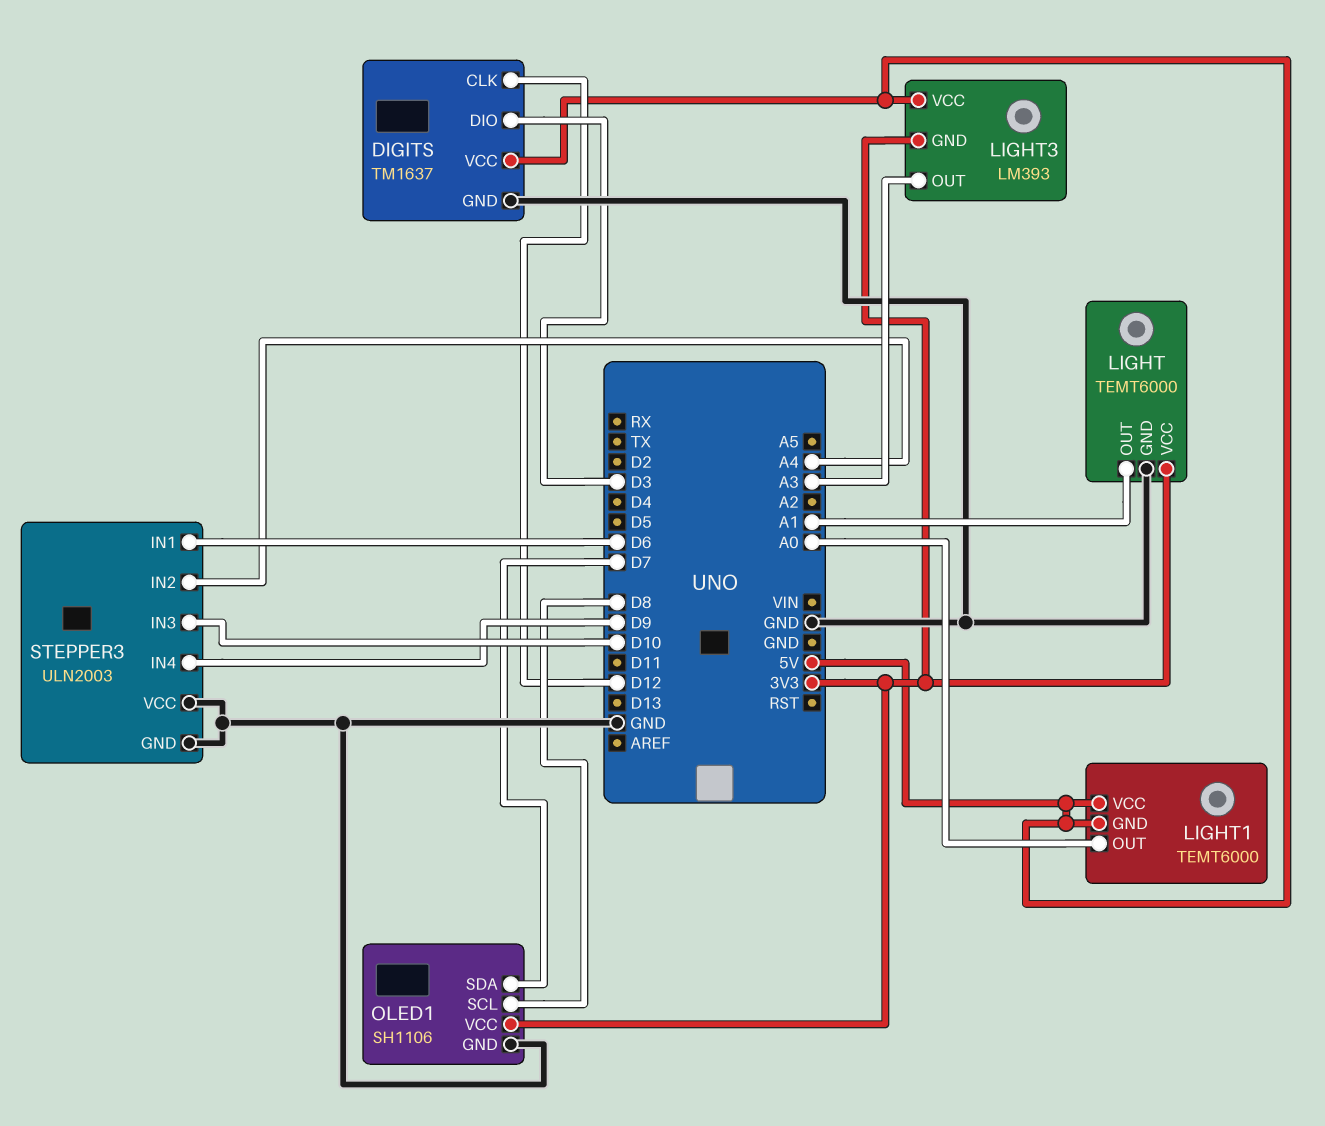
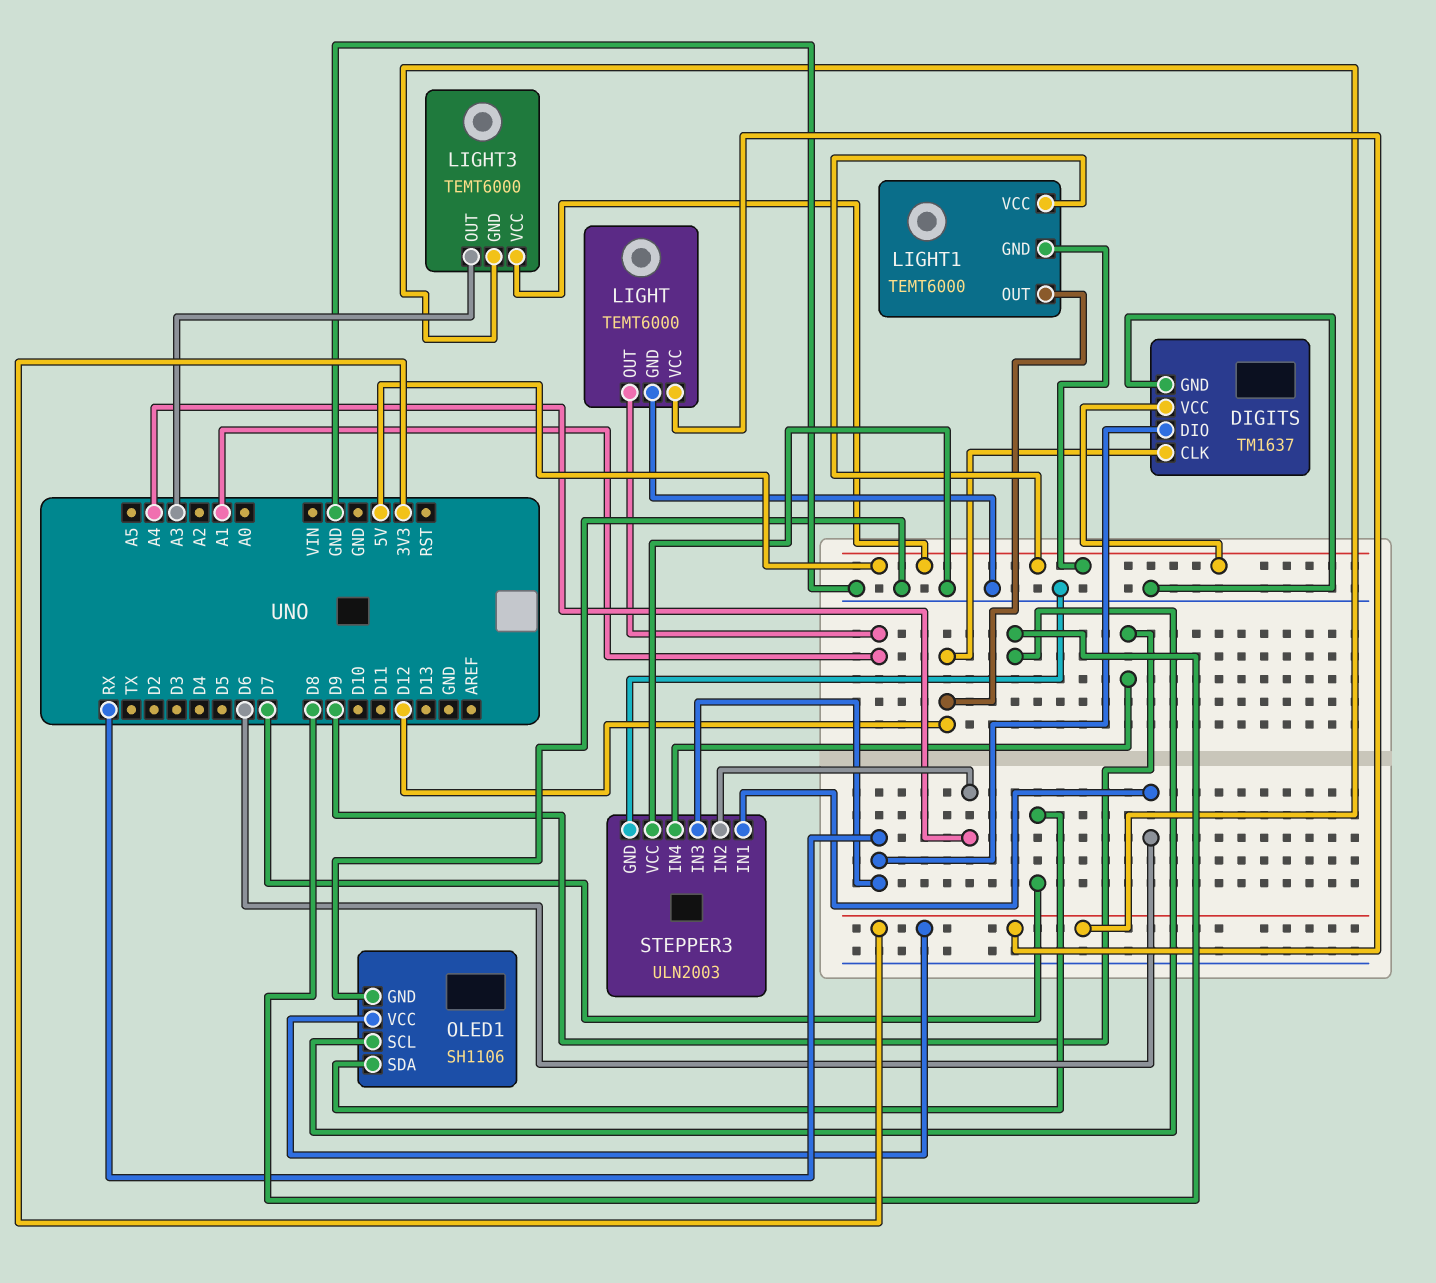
DIGITS pin DIO: D3 -> RX
LIGHT1 pin OUT: A0 -> D12
LIGHT3: LM393 -> TEMT6000
STEPPER3 pin IN3: D10 -> RX

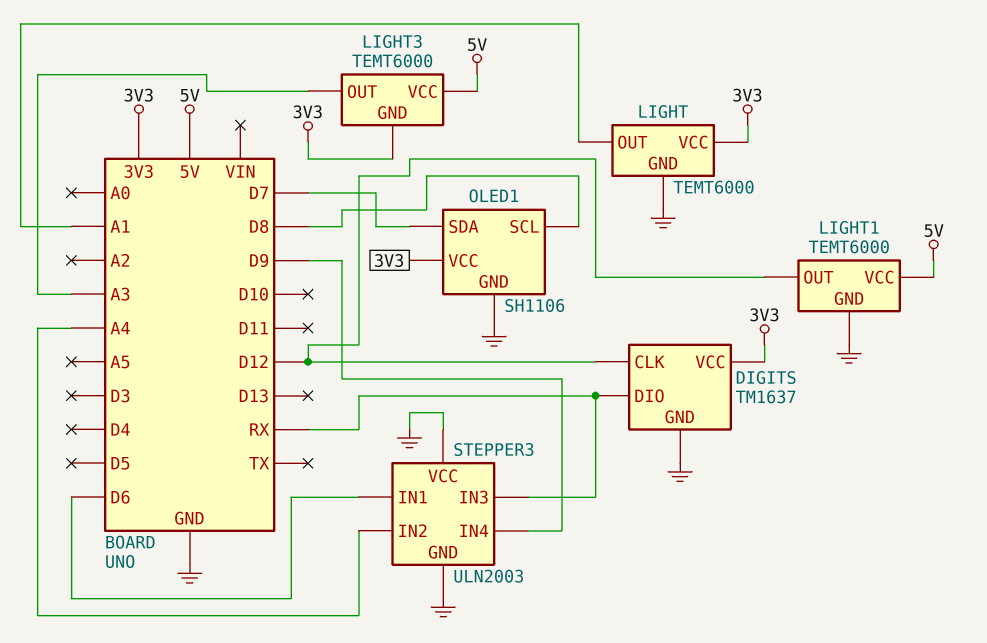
DIGITS pin VCC: 5V -> 3V3
LIGHT1 pin GND: 5V -> GND

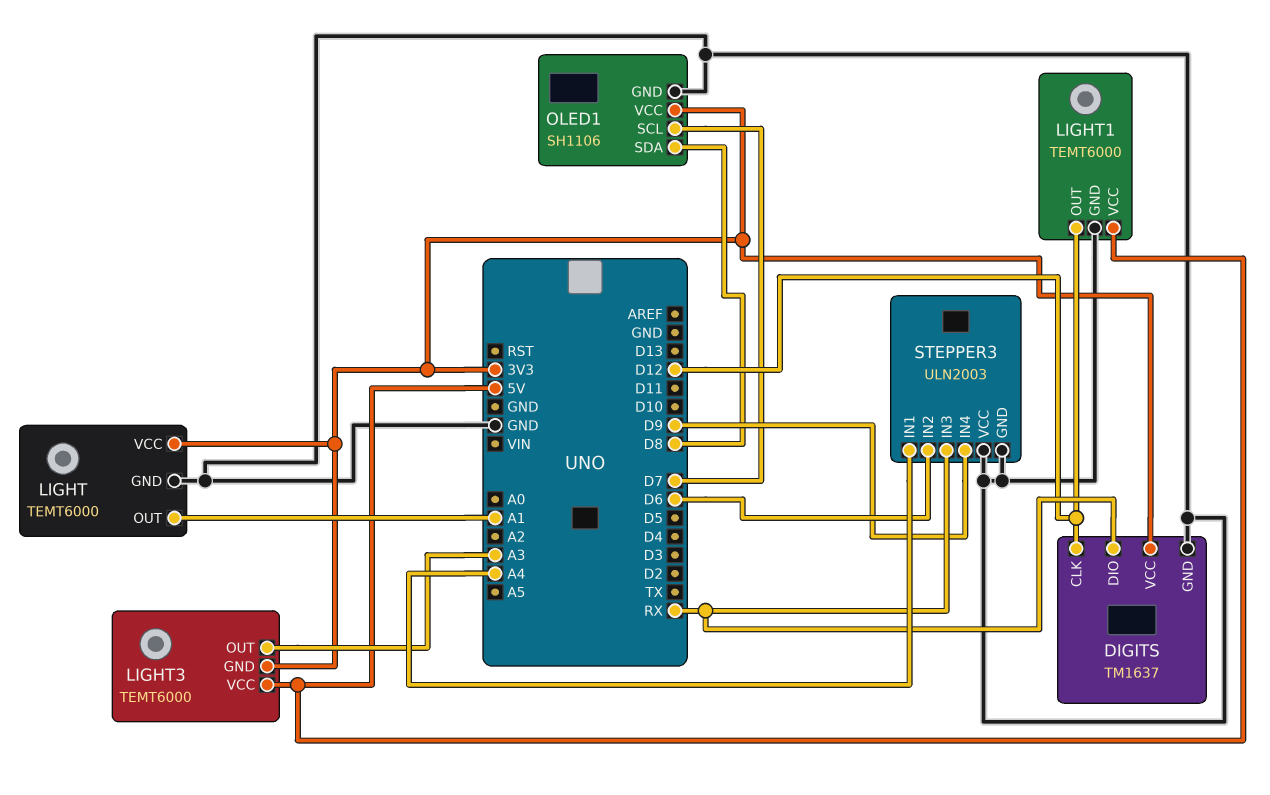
OLED1 pin SCL: D8 -> D7
OLED1 pin SDA: D7 -> D8
STEPPER3 pin IN1: D6 -> A4
STEPPER3 pin IN2: A4 -> D6

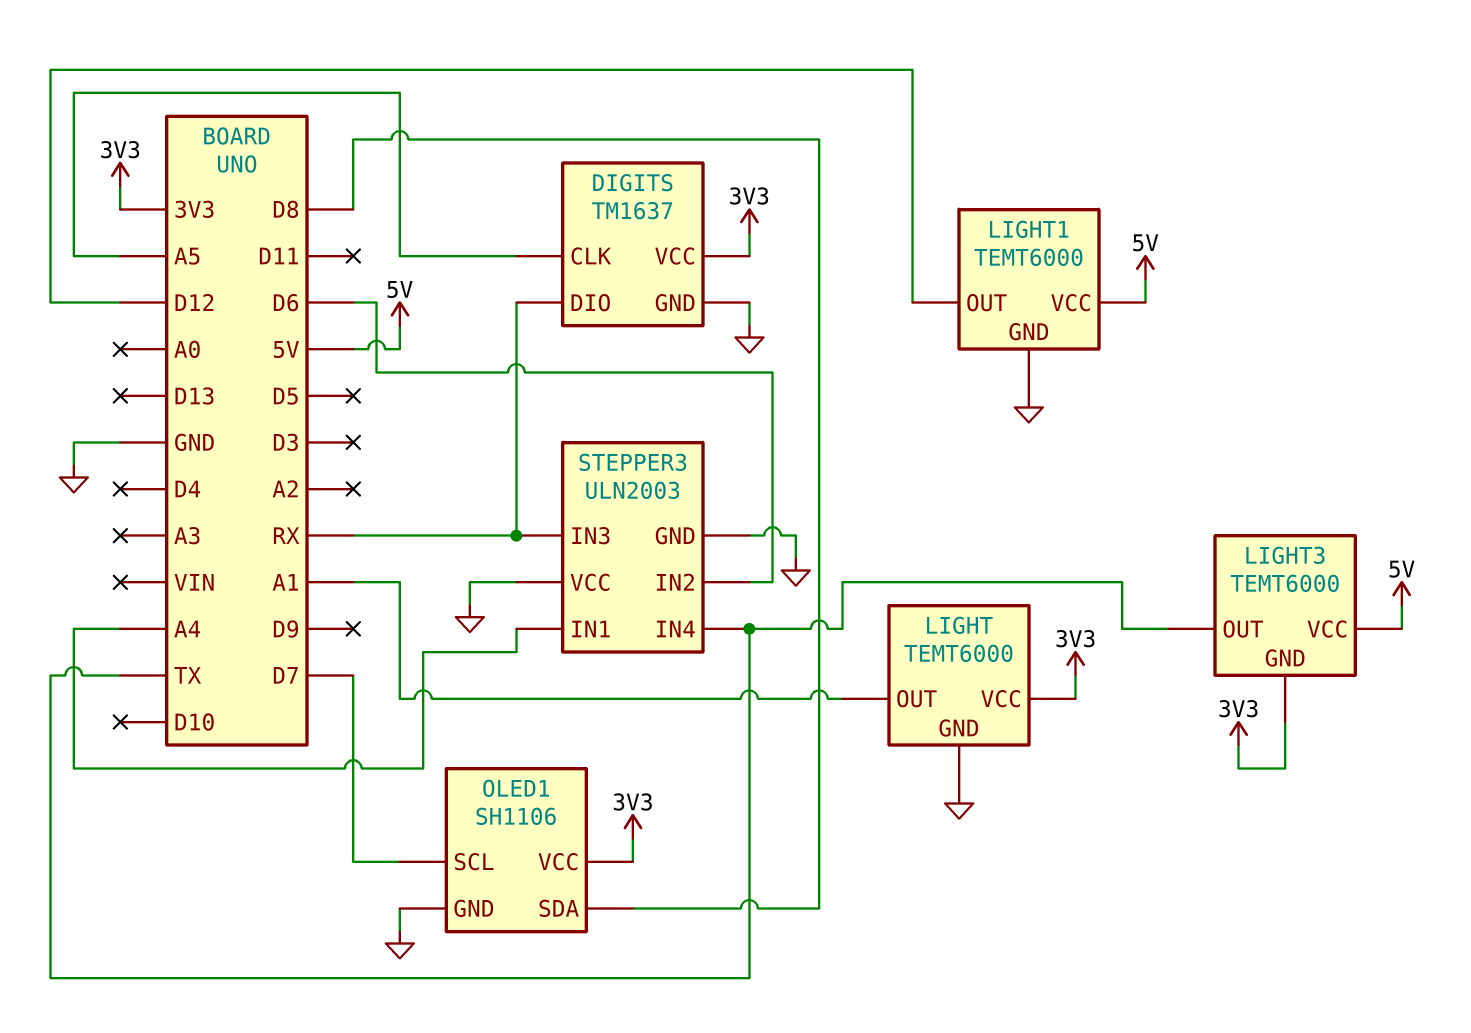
DIGITS pin CLK: D12 -> A5
LIGHT3 pin OUT: A3 -> TX
STEPPER3 pin IN4: D9 -> TX

